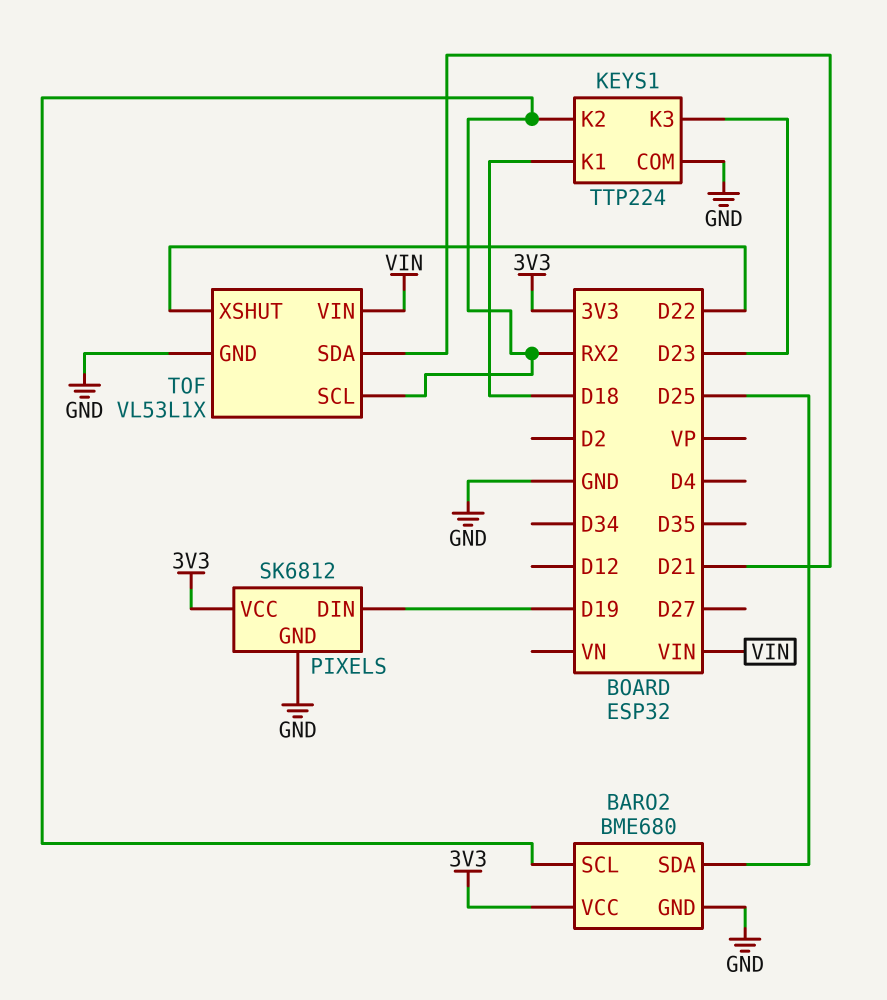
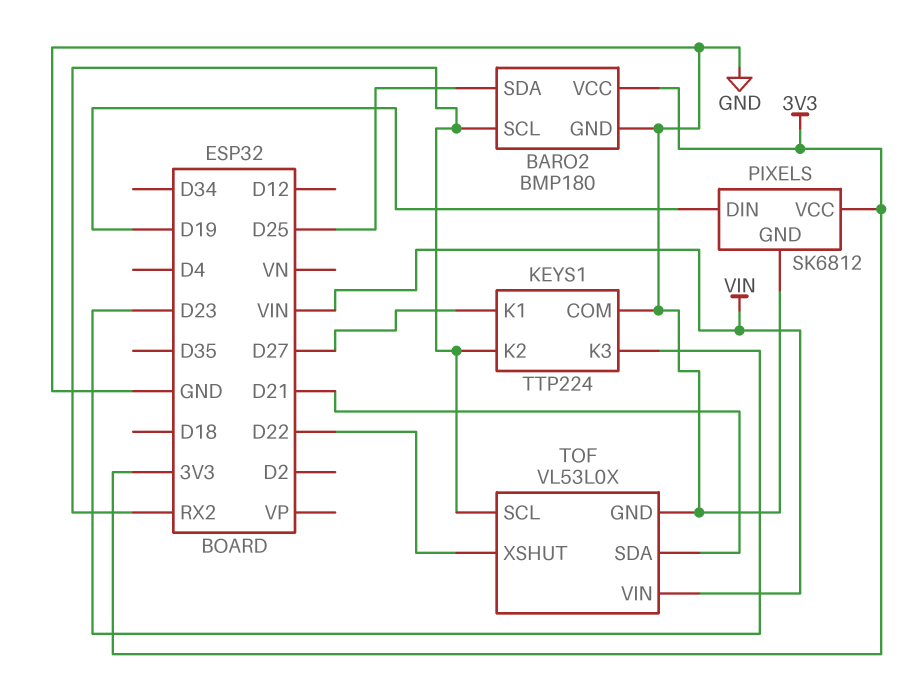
BARO2: BME680 -> BMP180
KEYS1 pin K1: D18 -> D27
TOF: VL53L1X -> VL53L0X

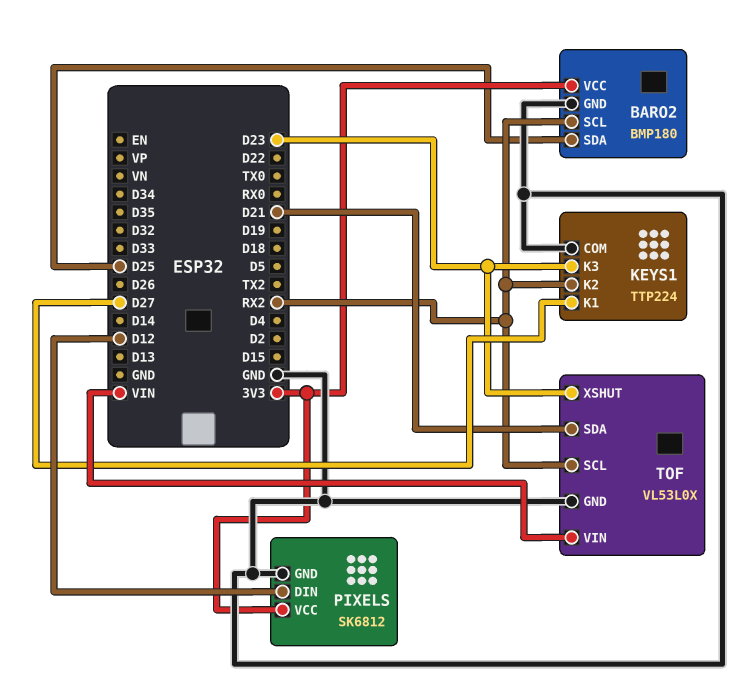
PIXELS pin DIN: D19 -> D12
TOF pin XSHUT: D22 -> D23

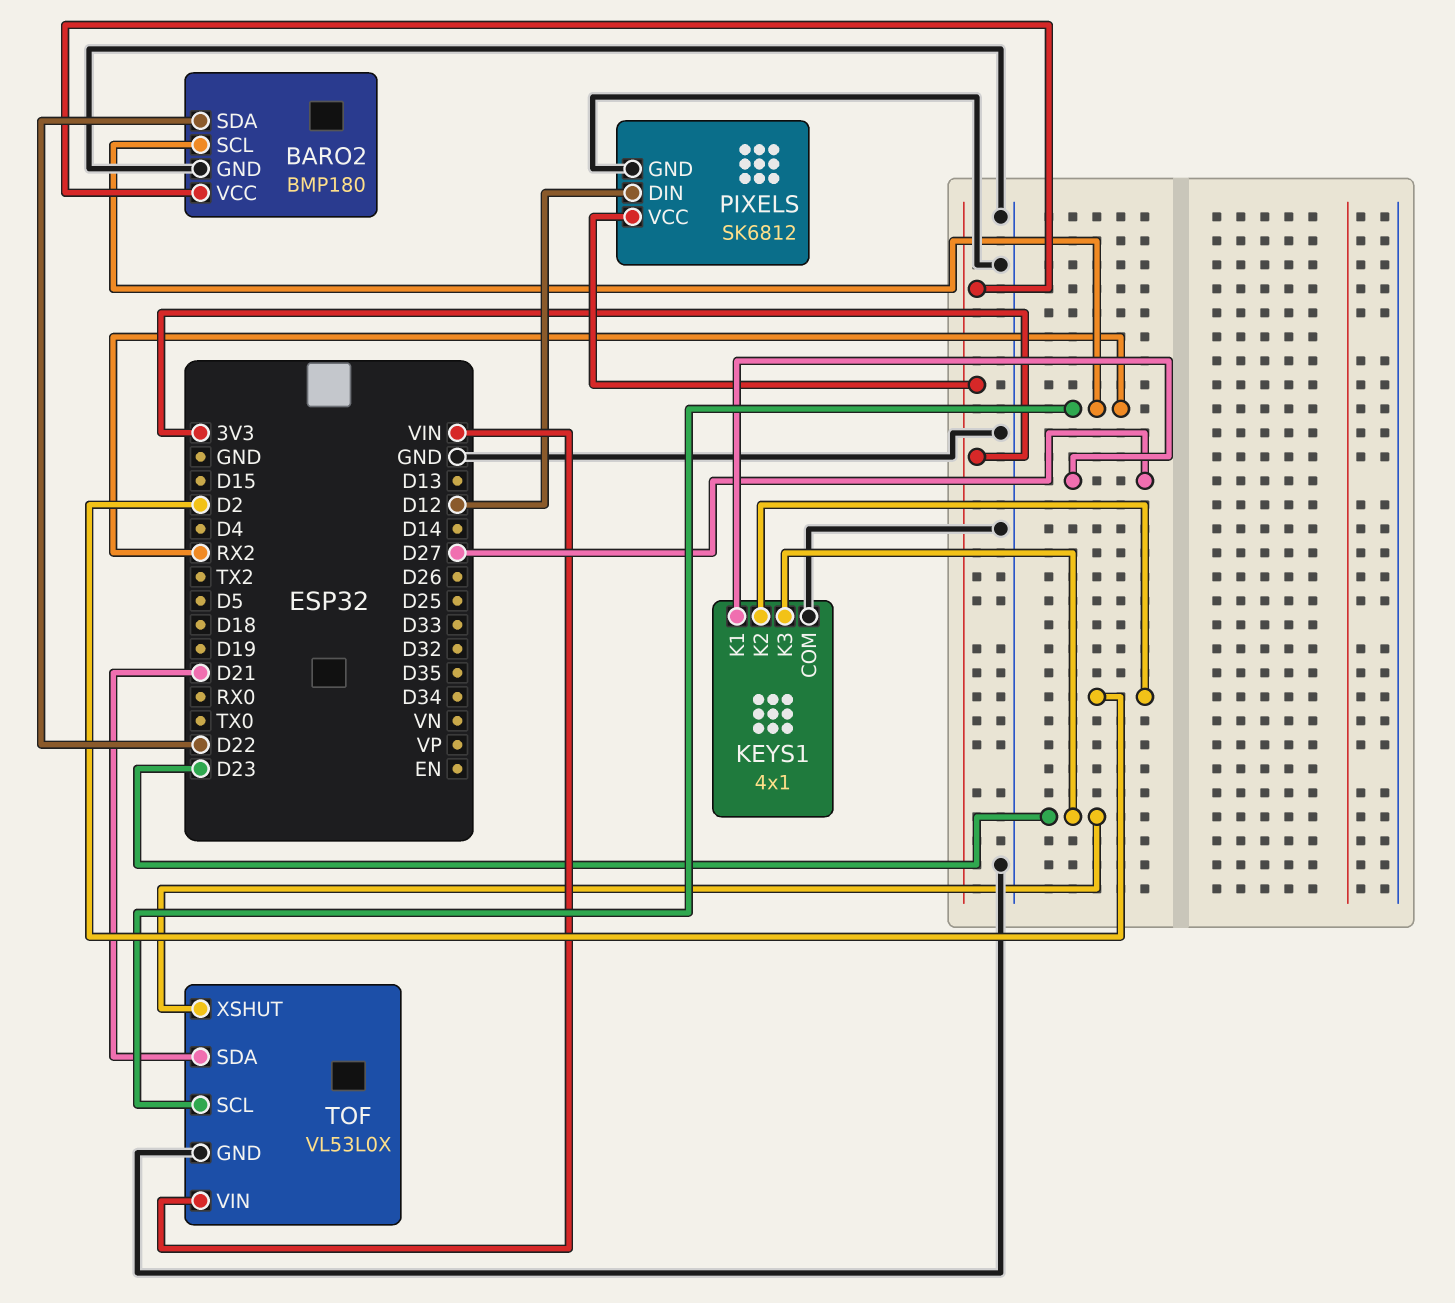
BARO2 pin SDA: D25 -> D22
KEYS1: TTP224 -> 4x1
KEYS1 pin K2: RX2 -> D2

